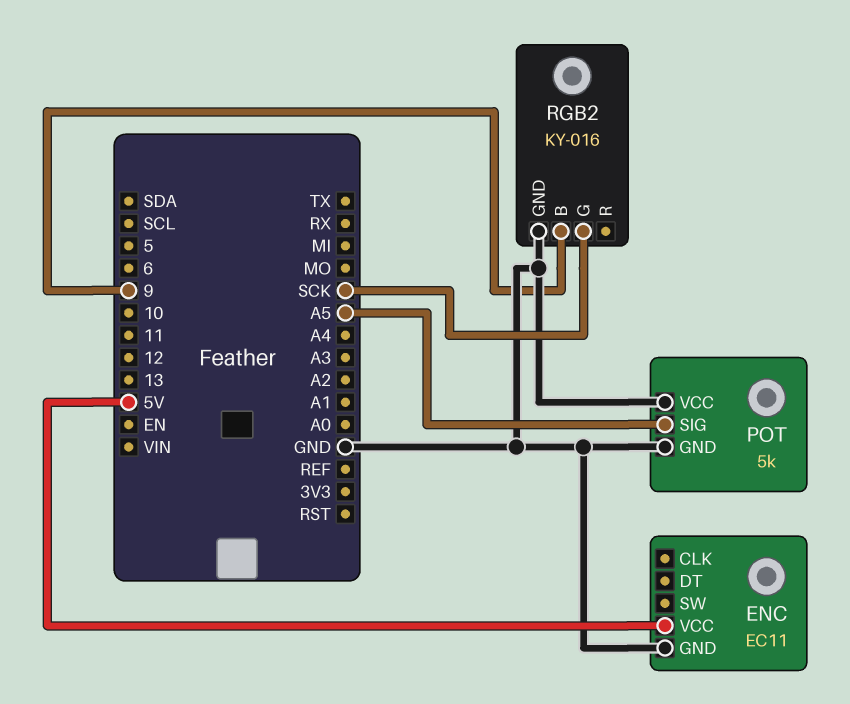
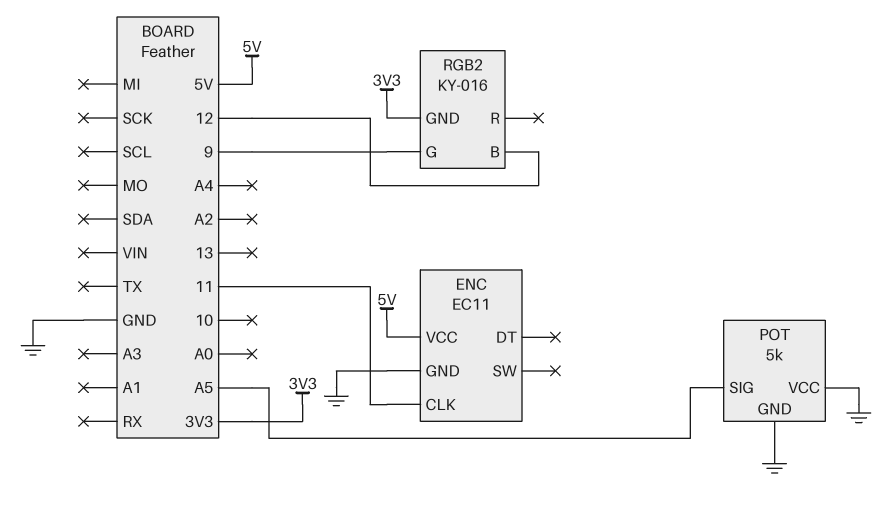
ENC pin CLK: none -> 11
RGB2 pin B: 9 -> 12
RGB2 pin G: SCK -> 9
RGB2 pin GND: GND -> 3V3

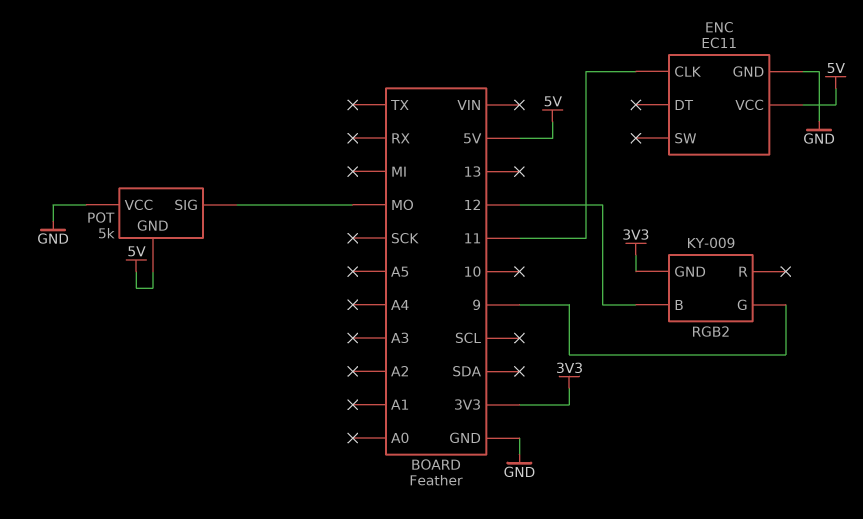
POT pin GND: GND -> 5V
POT pin SIG: A5 -> MO
RGB2: KY-016 -> KY-009

